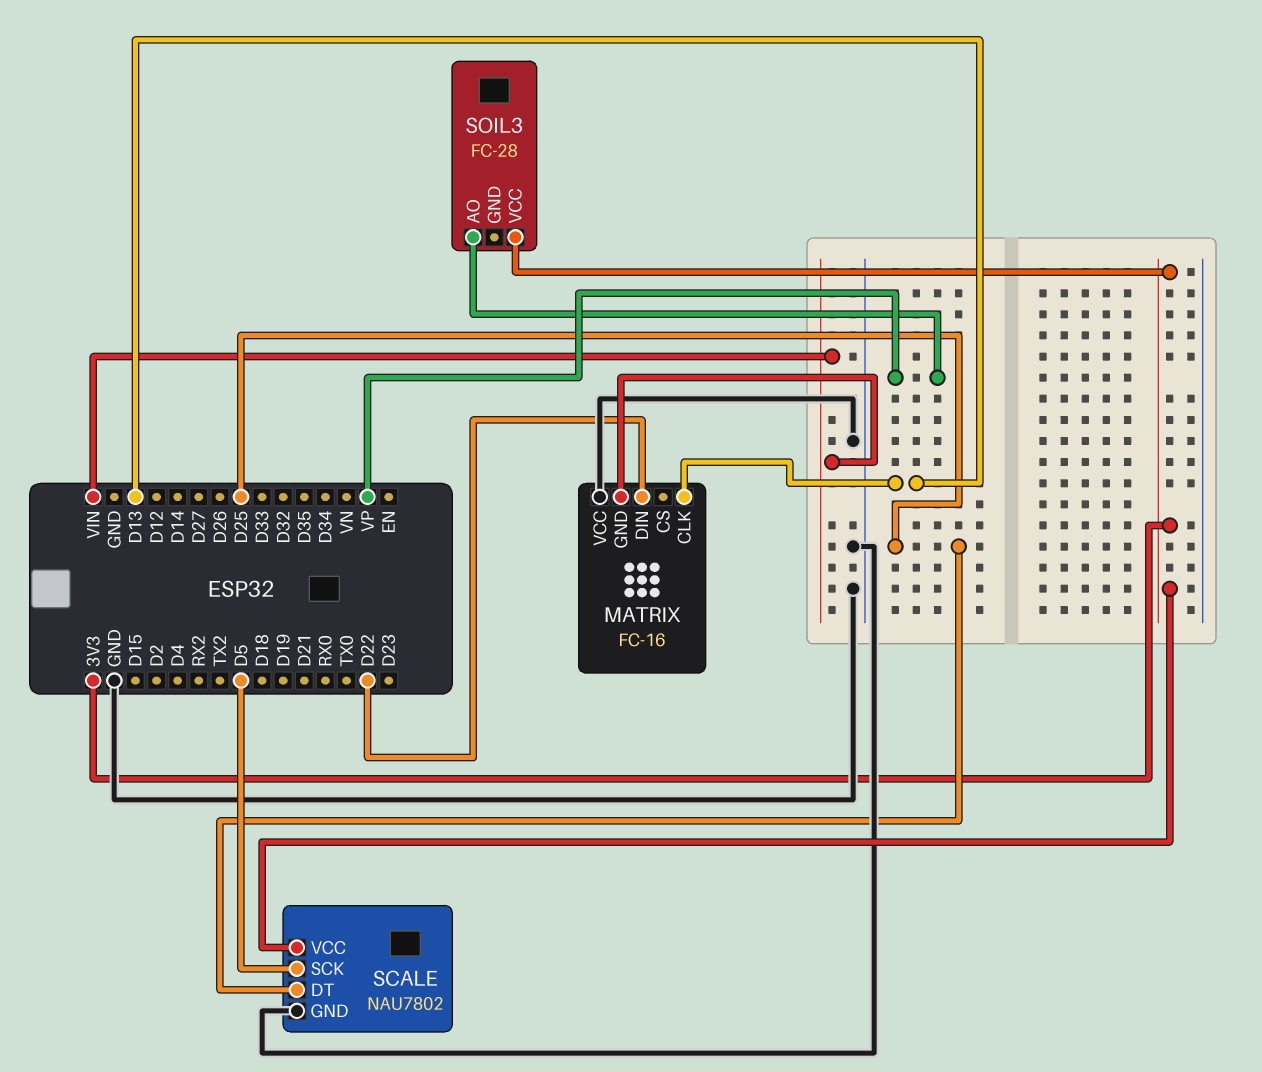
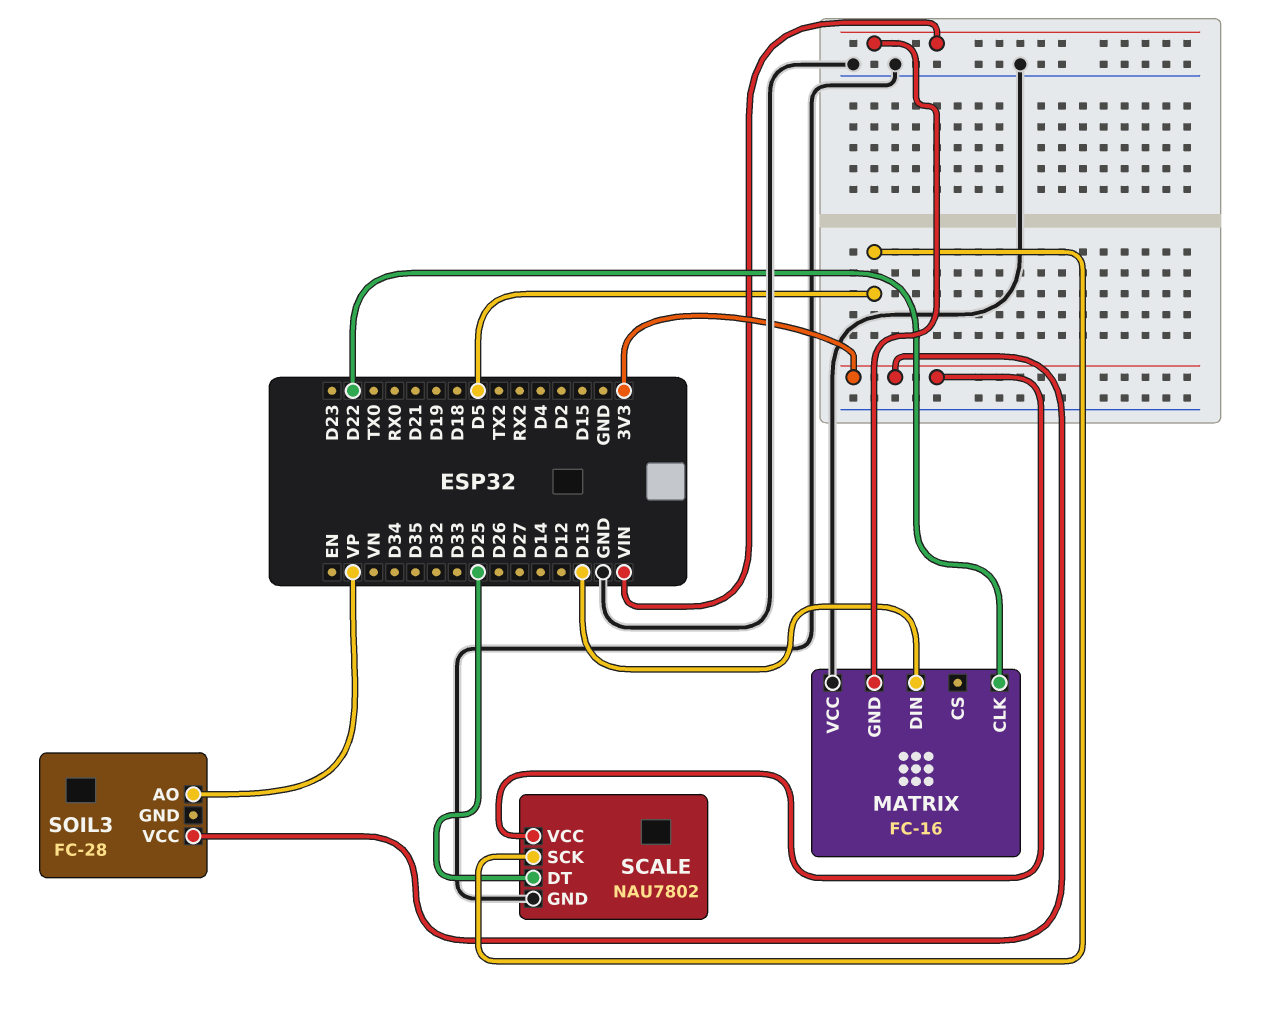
MATRIX pin CLK: D13 -> D22
MATRIX pin DIN: D22 -> D13

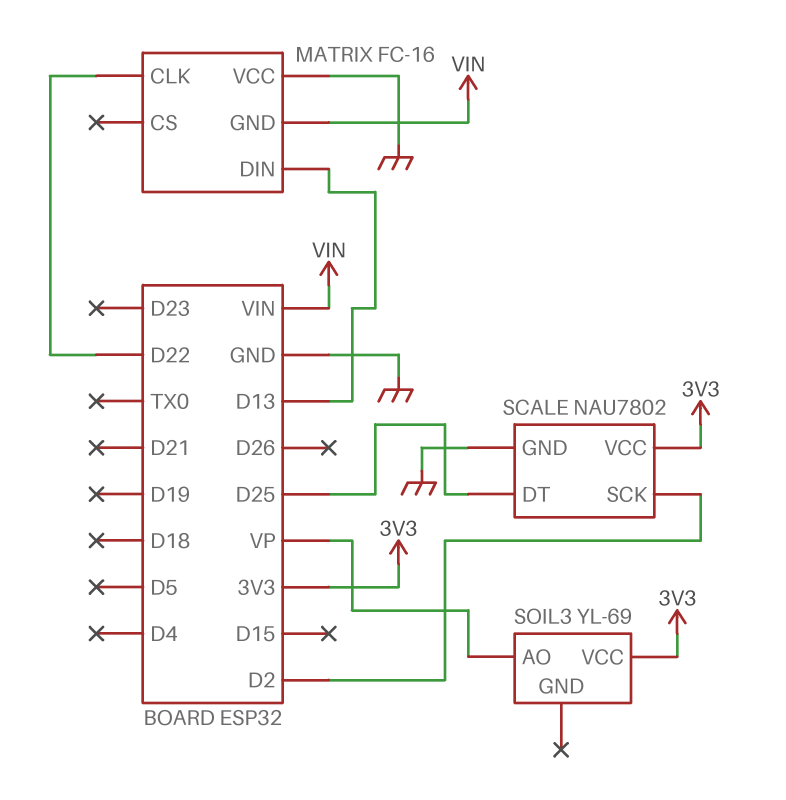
SCALE pin SCK: D5 -> D2
SOIL3: FC-28 -> YL-69

